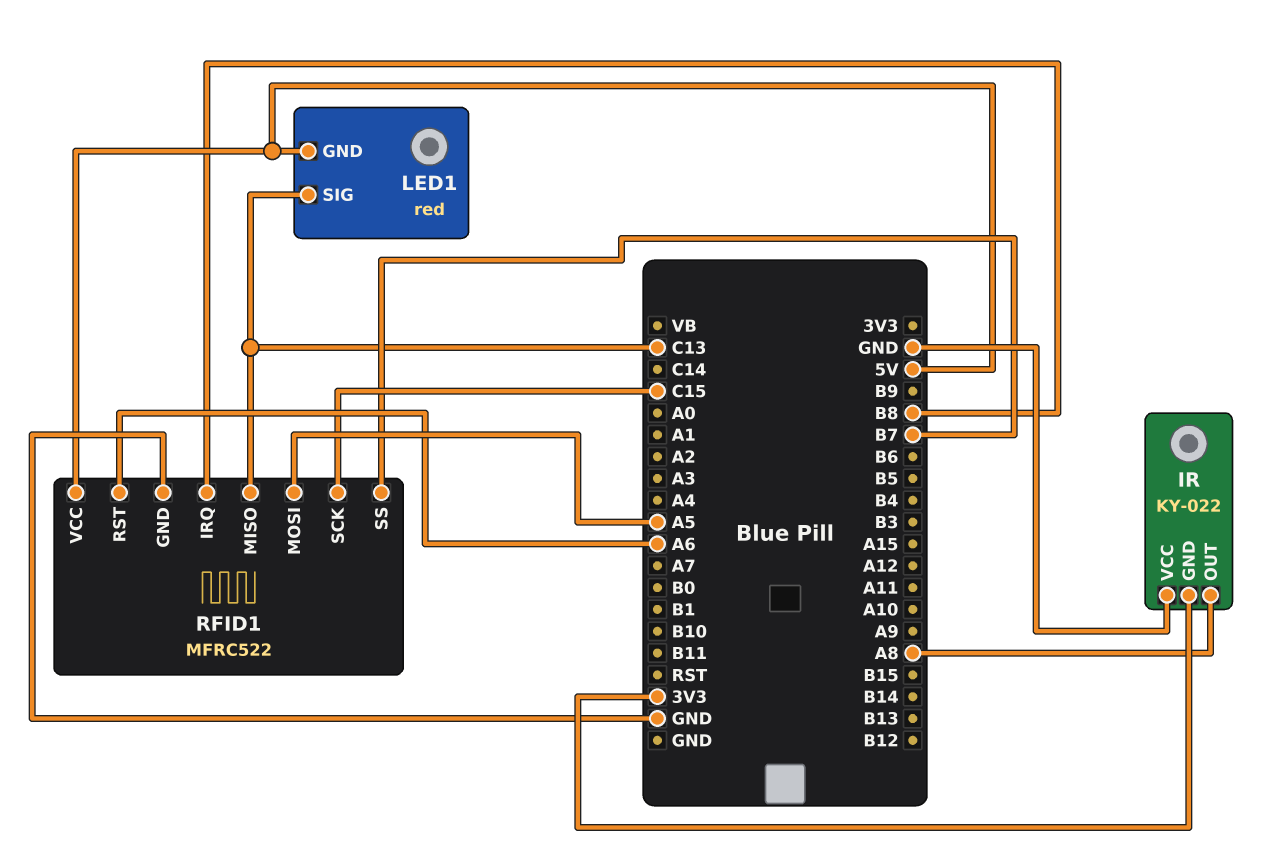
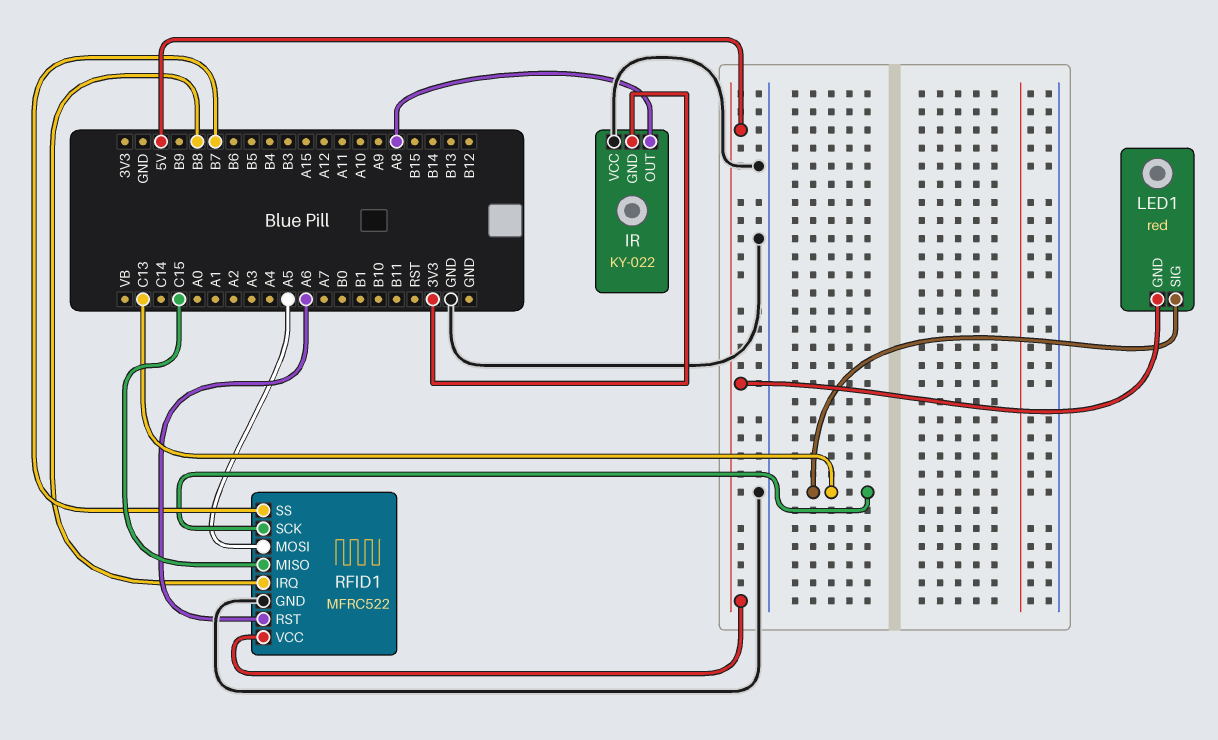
RFID1 pin MISO: C13 -> C15
RFID1 pin SCK: C15 -> C13

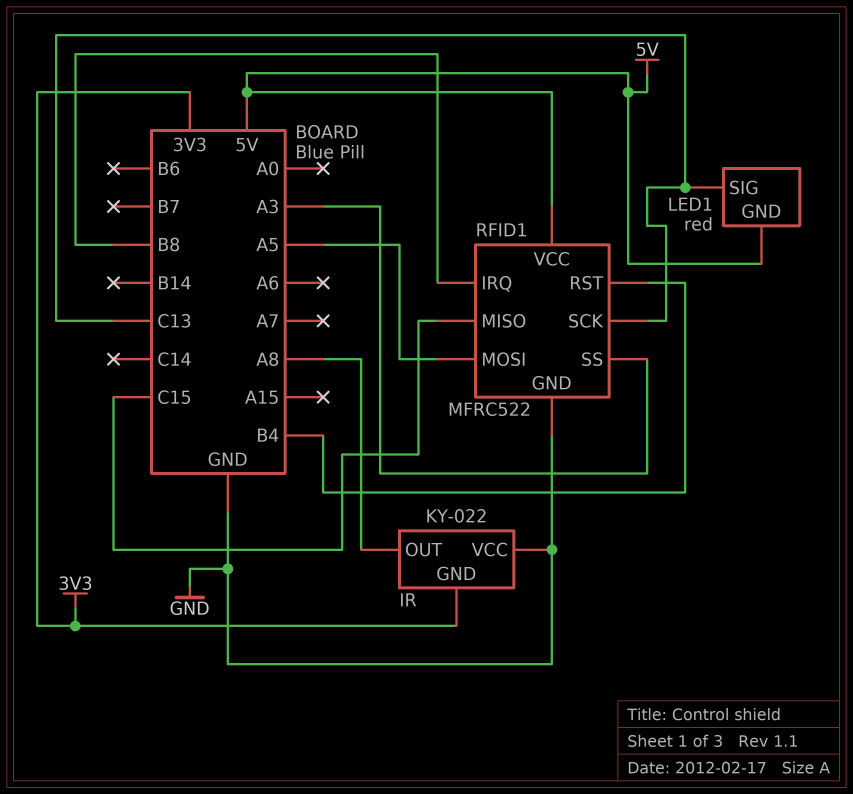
RFID1 pin RST: A6 -> B4
RFID1 pin SS: B7 -> A3

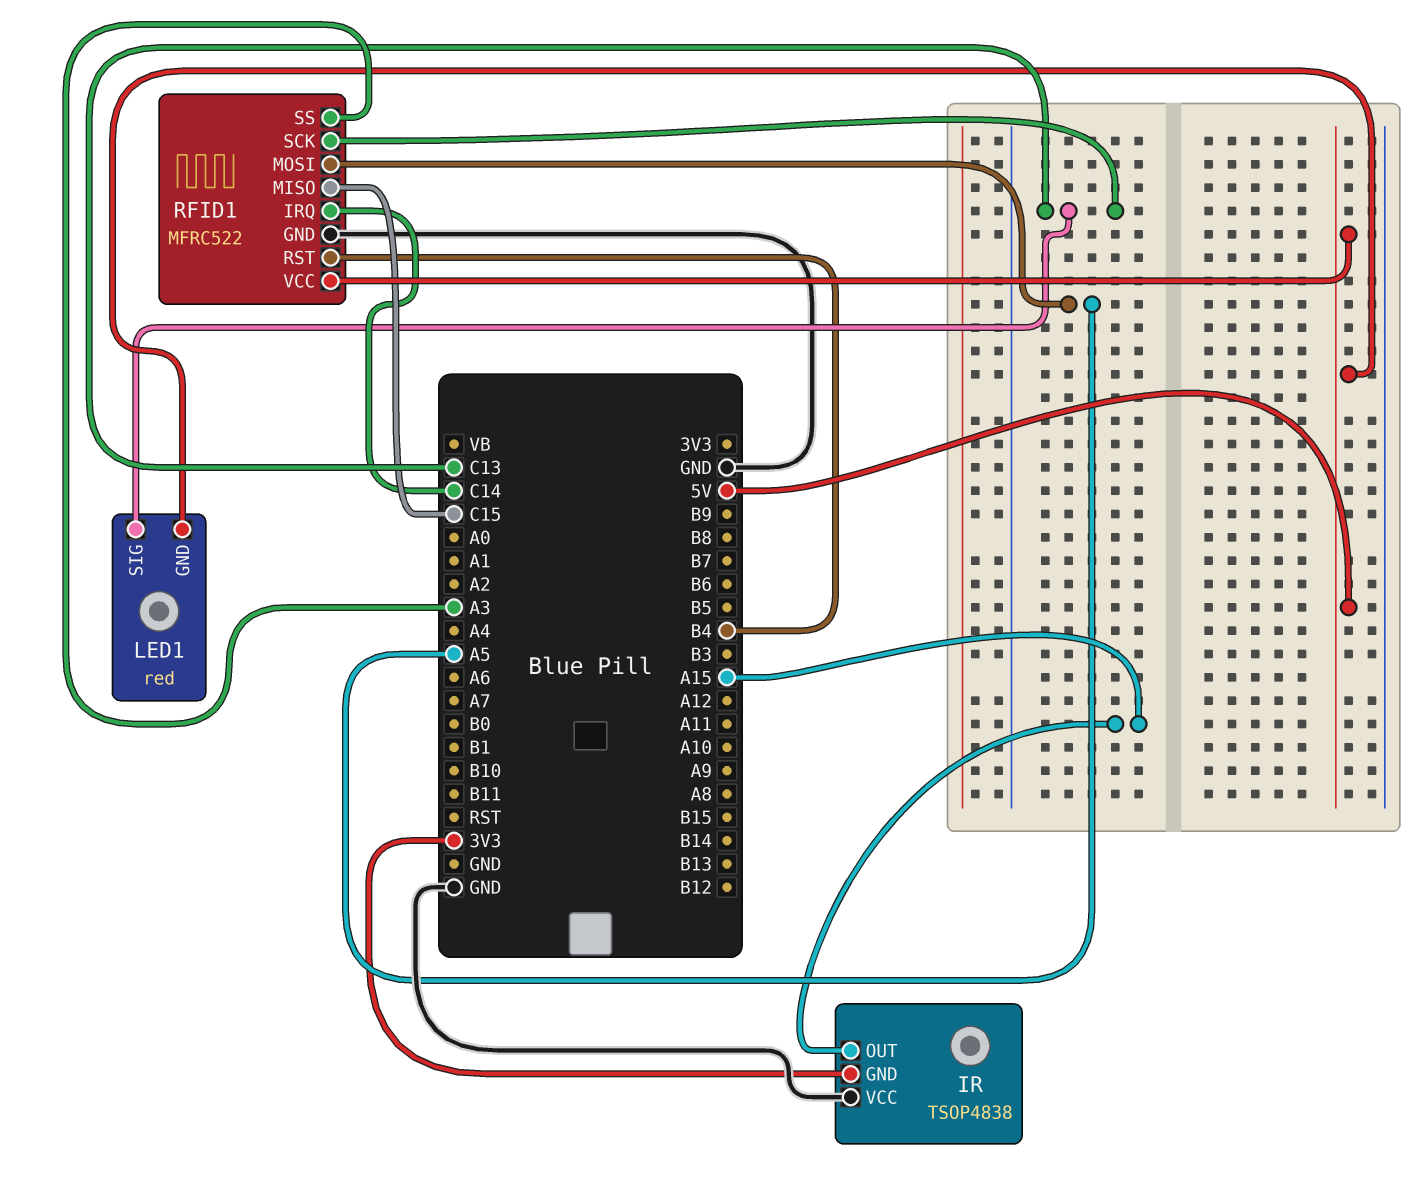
IR: KY-022 -> TSOP4838
IR pin OUT: A8 -> A15
RFID1 pin IRQ: B8 -> C14

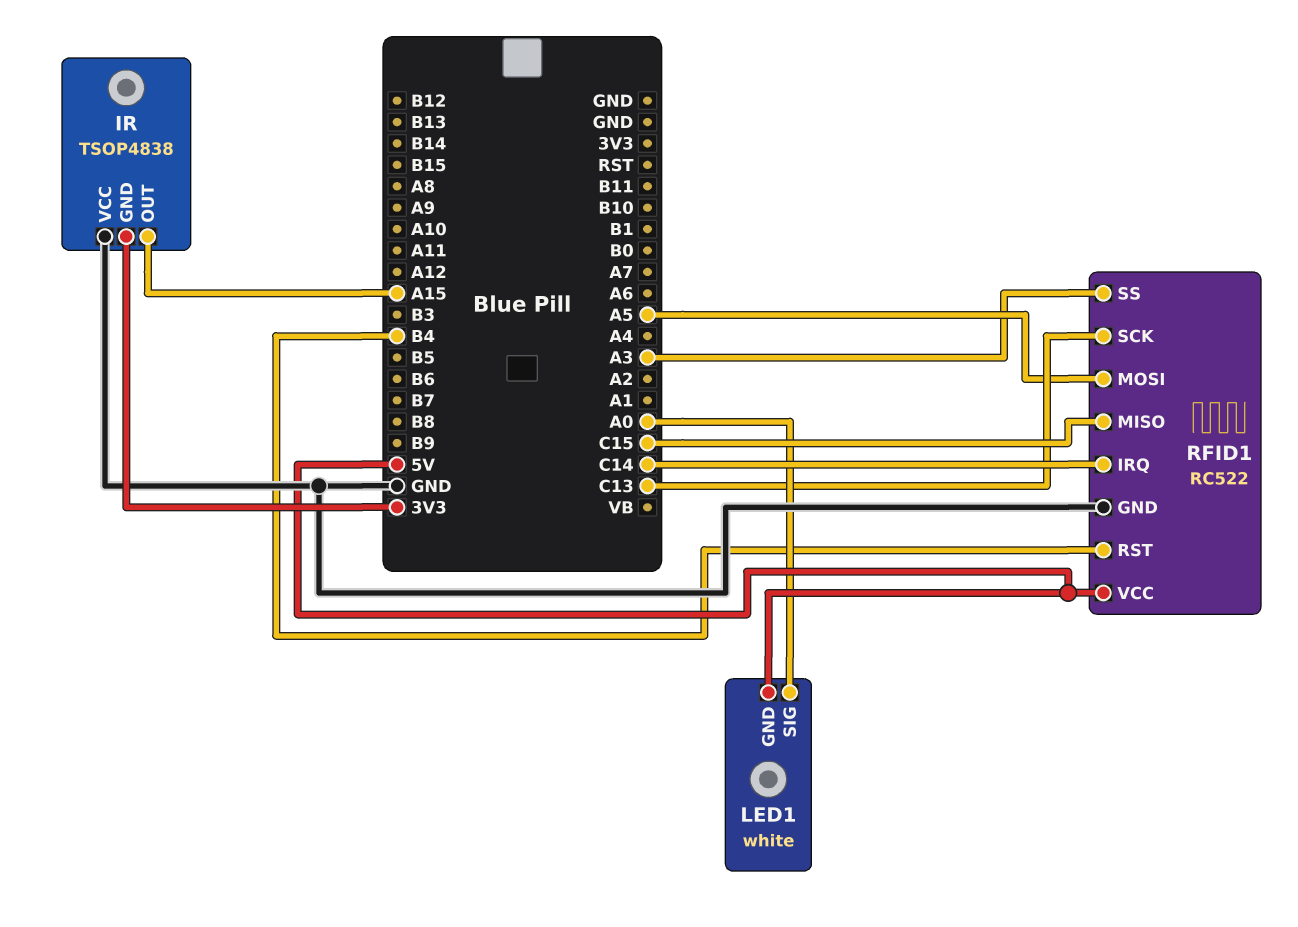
LED1: red -> white
LED1 pin SIG: C13 -> A0
RFID1: MFRC522 -> RC522

